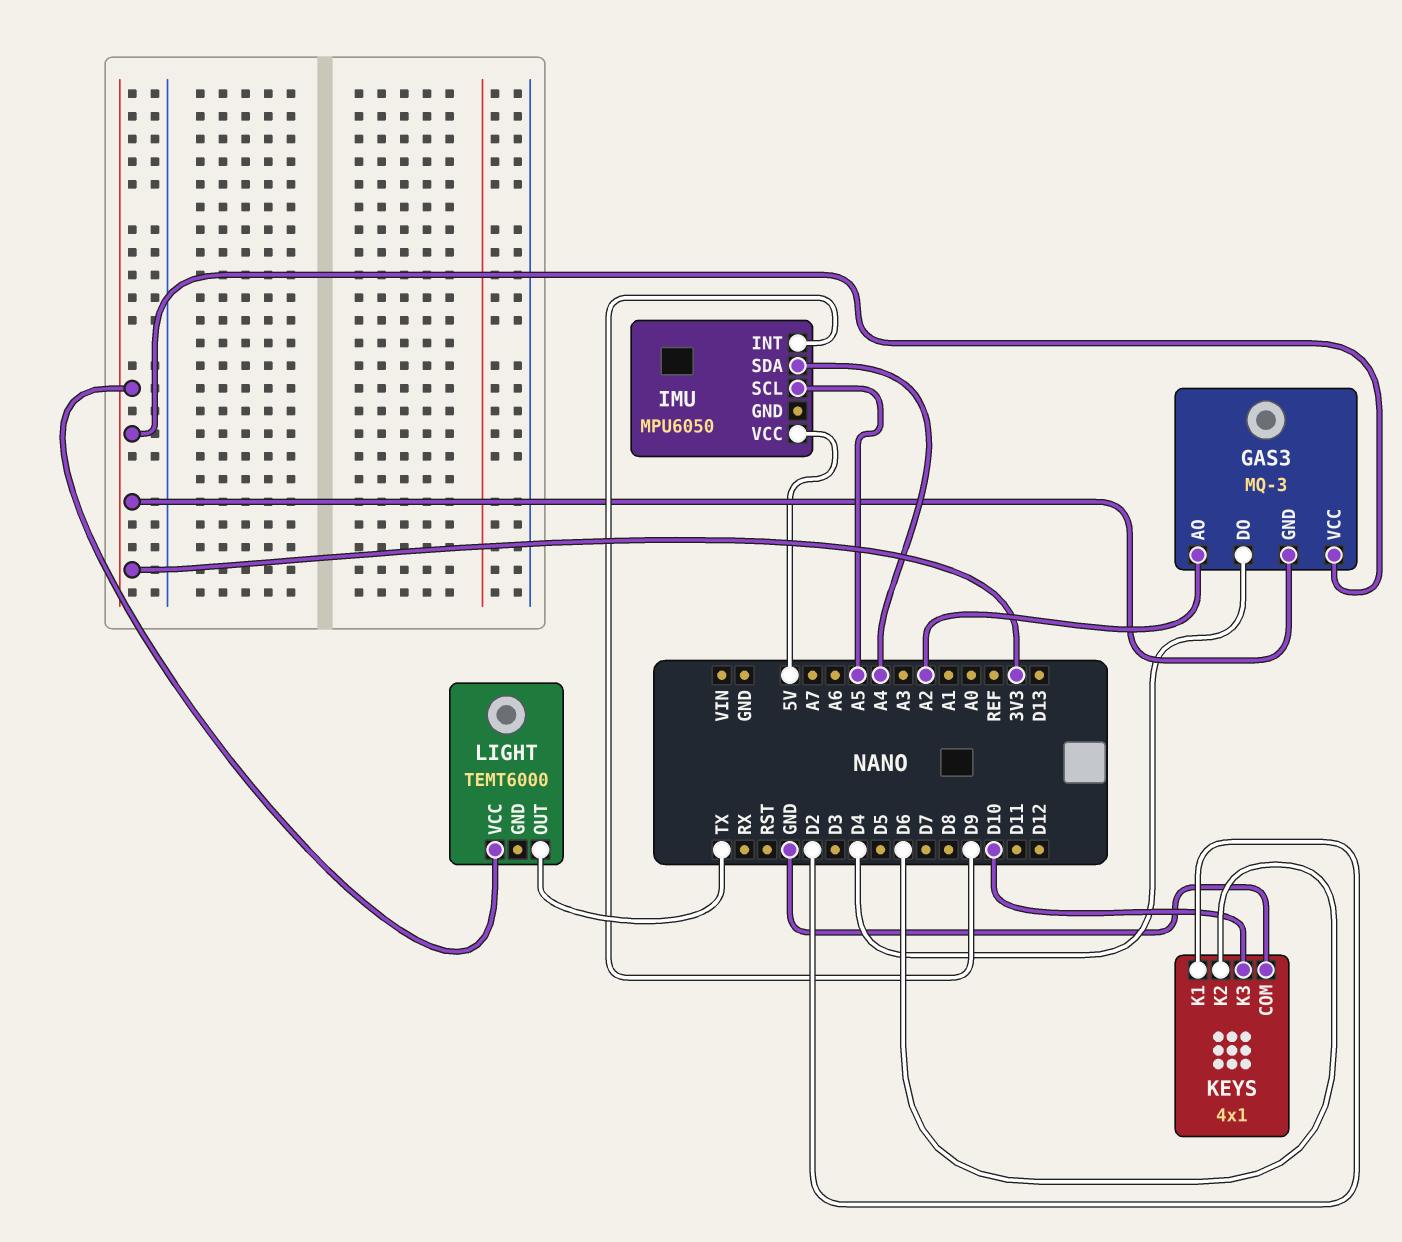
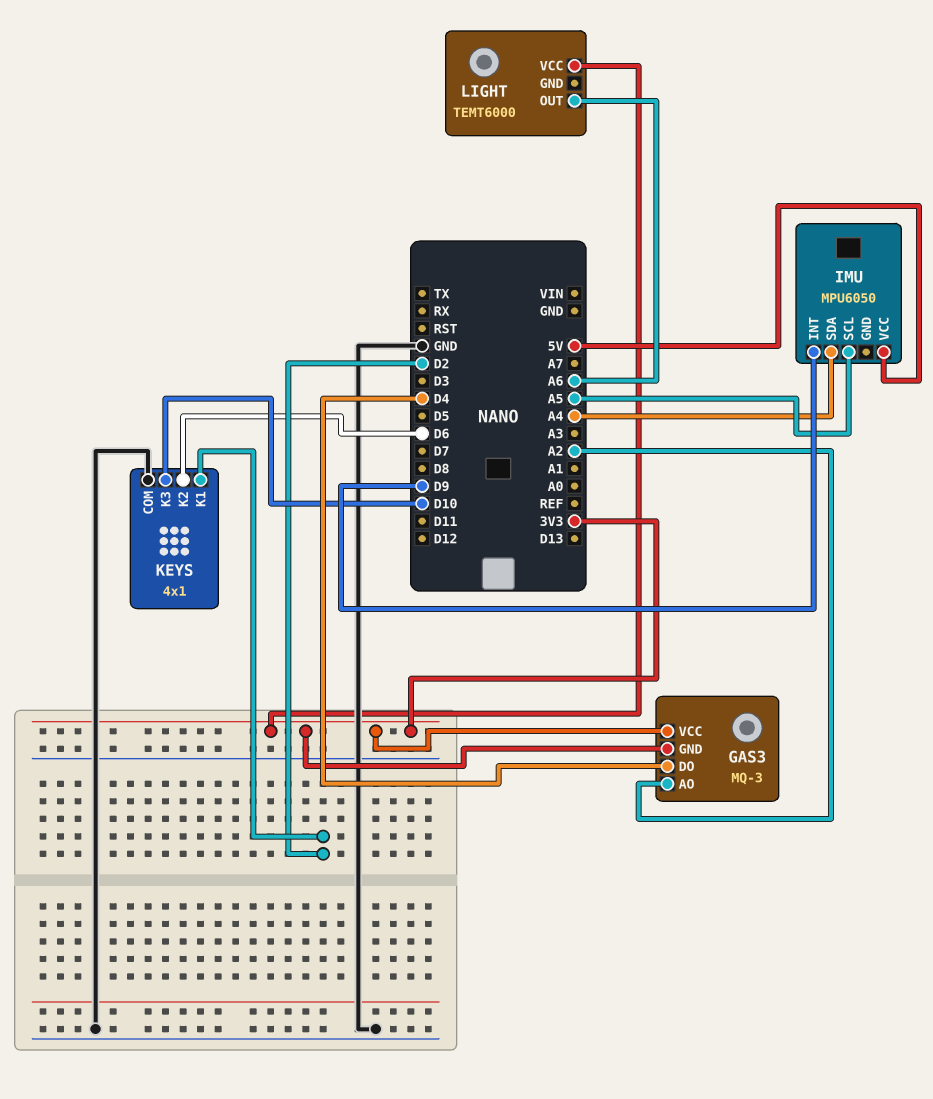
LIGHT pin OUT: TX -> A6

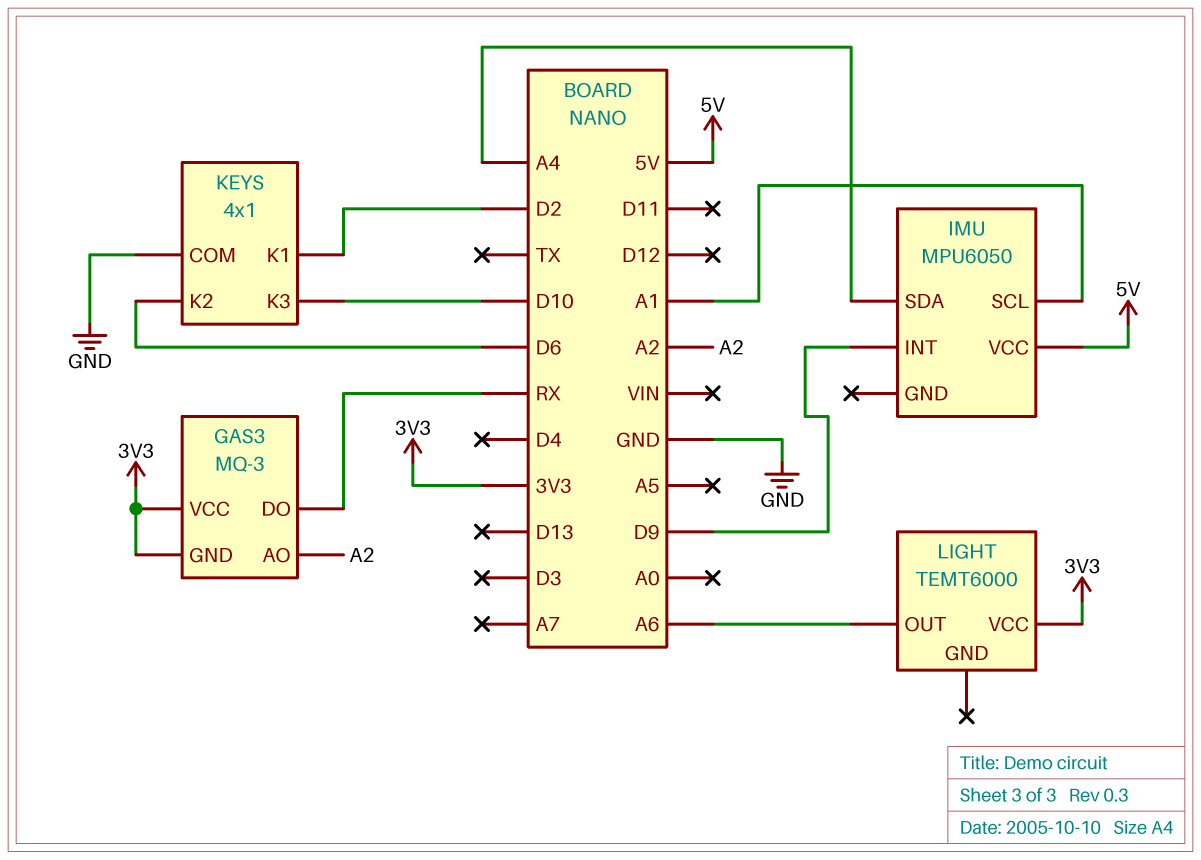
GAS3 pin DO: D4 -> RX
IMU pin SCL: A5 -> A1

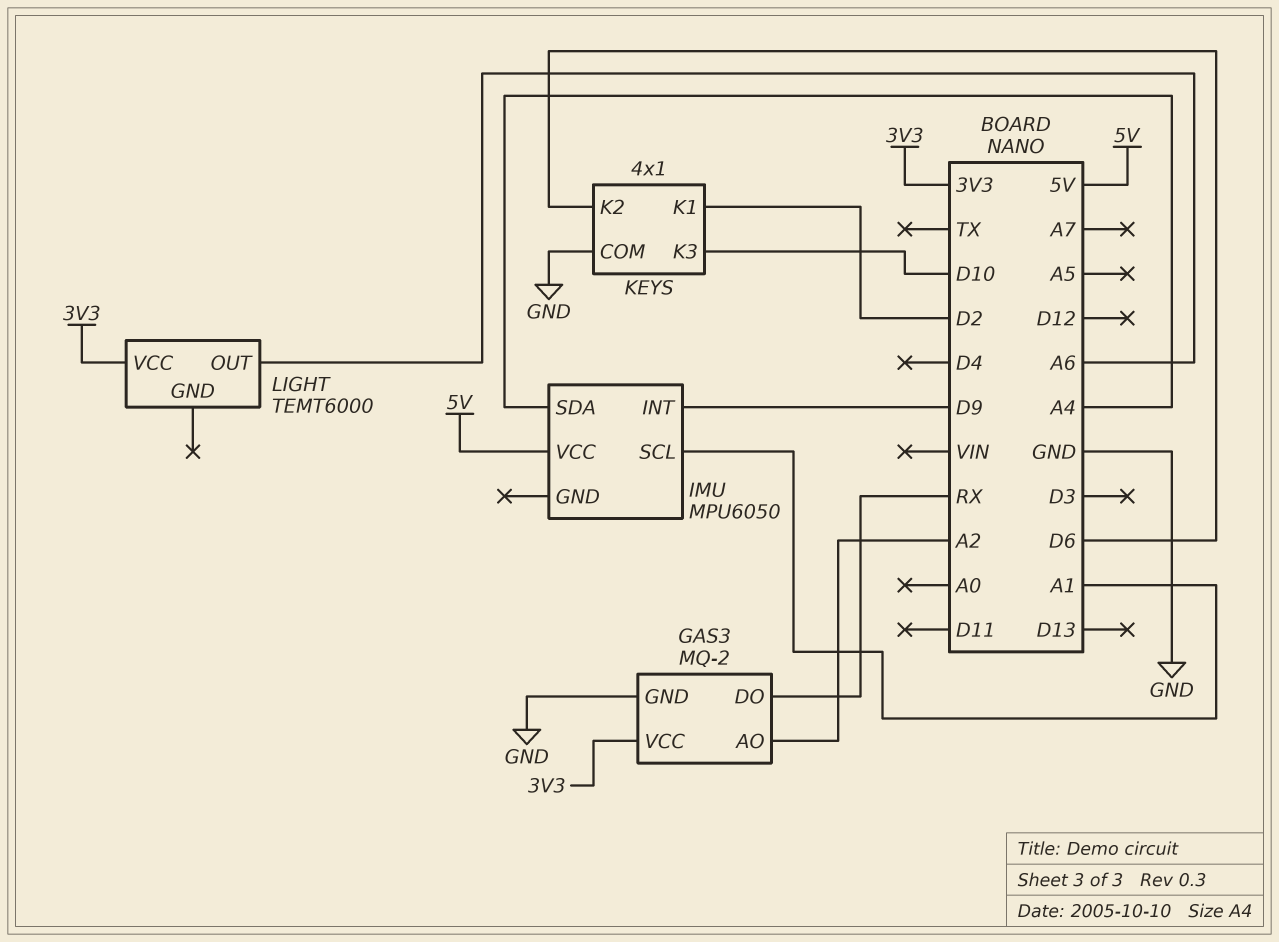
GAS3: MQ-3 -> MQ-2
GAS3 pin GND: 3V3 -> GND

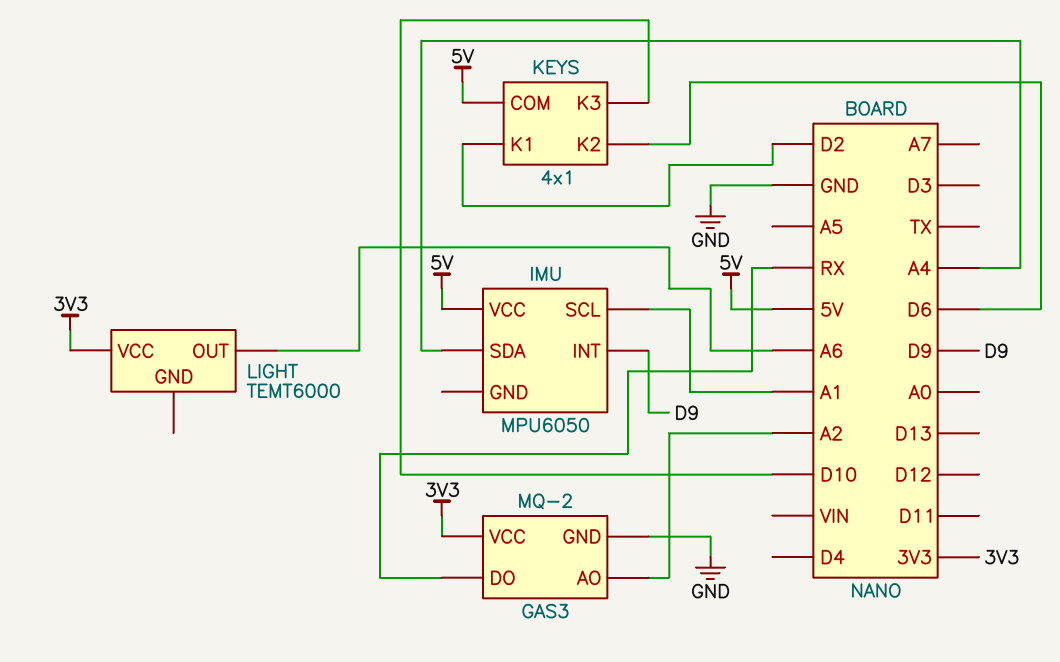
KEYS pin COM: GND -> 5V

